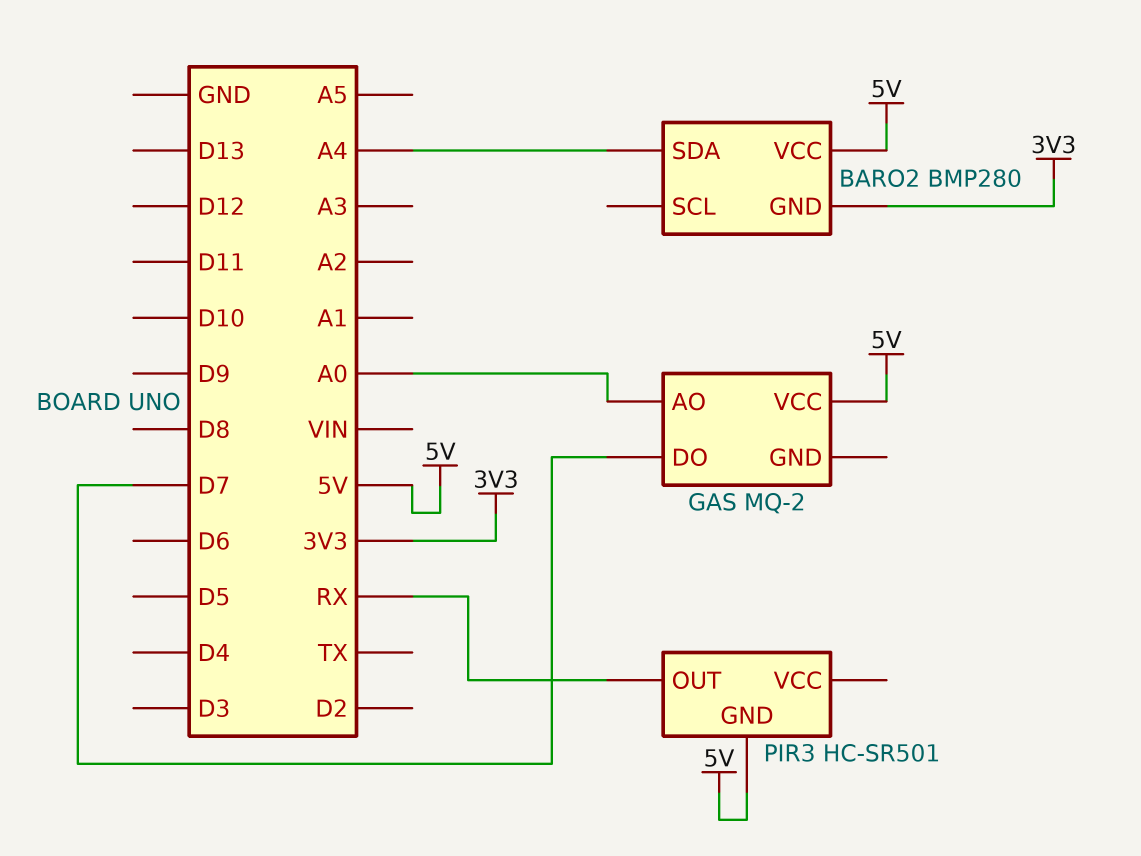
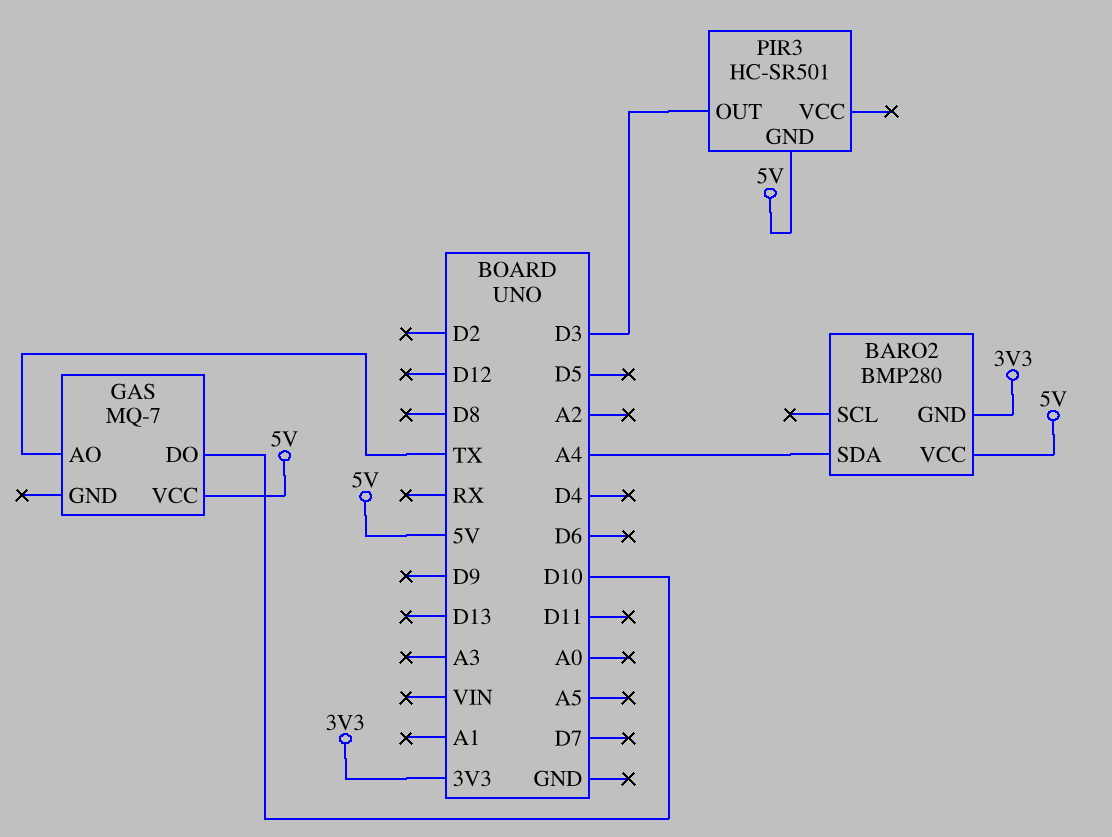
GAS: MQ-2 -> MQ-7
GAS pin AO: A0 -> TX
GAS pin DO: D7 -> D10
PIR3 pin OUT: RX -> D3

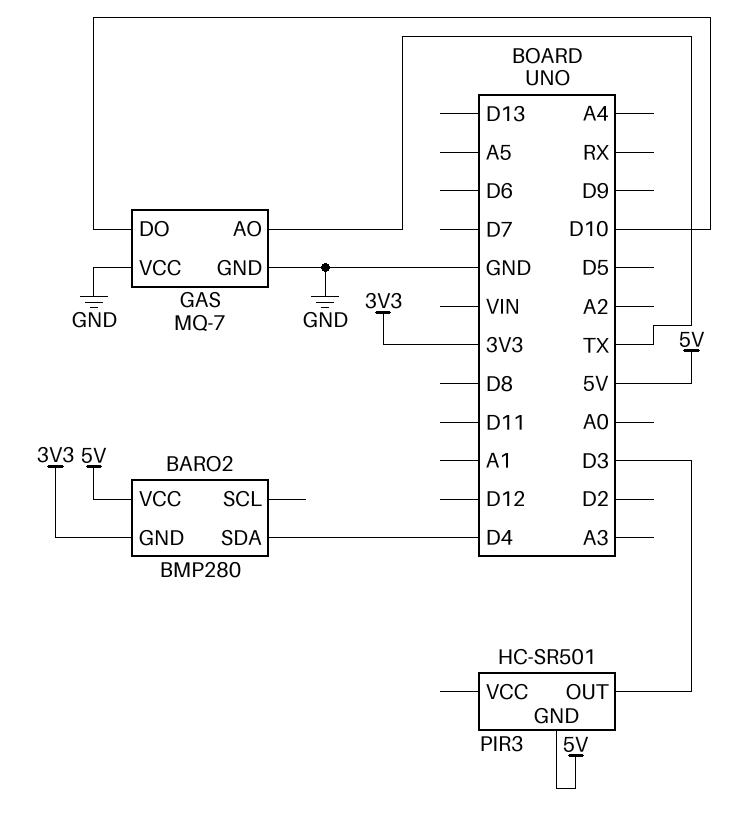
BARO2 pin SDA: A4 -> D4
GAS pin GND: none -> GND
GAS pin VCC: 5V -> GND

